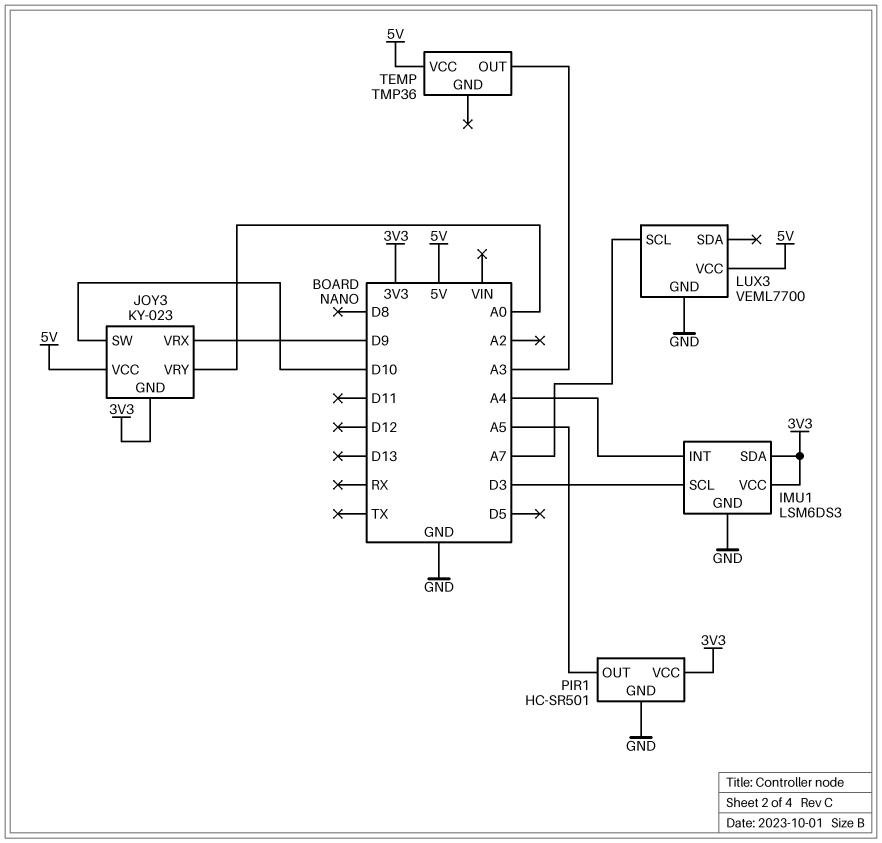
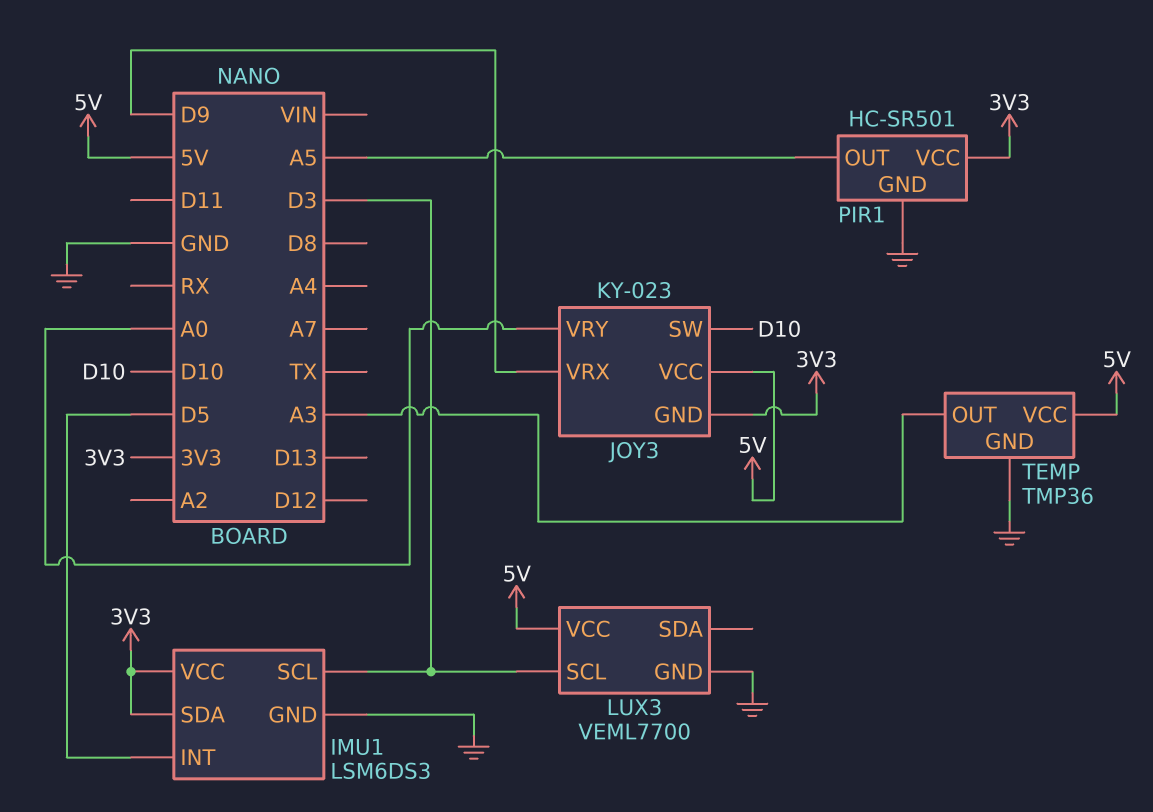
IMU1 pin INT: A4 -> D5
LUX3 pin SCL: A7 -> D3
TEMP pin GND: none -> GND

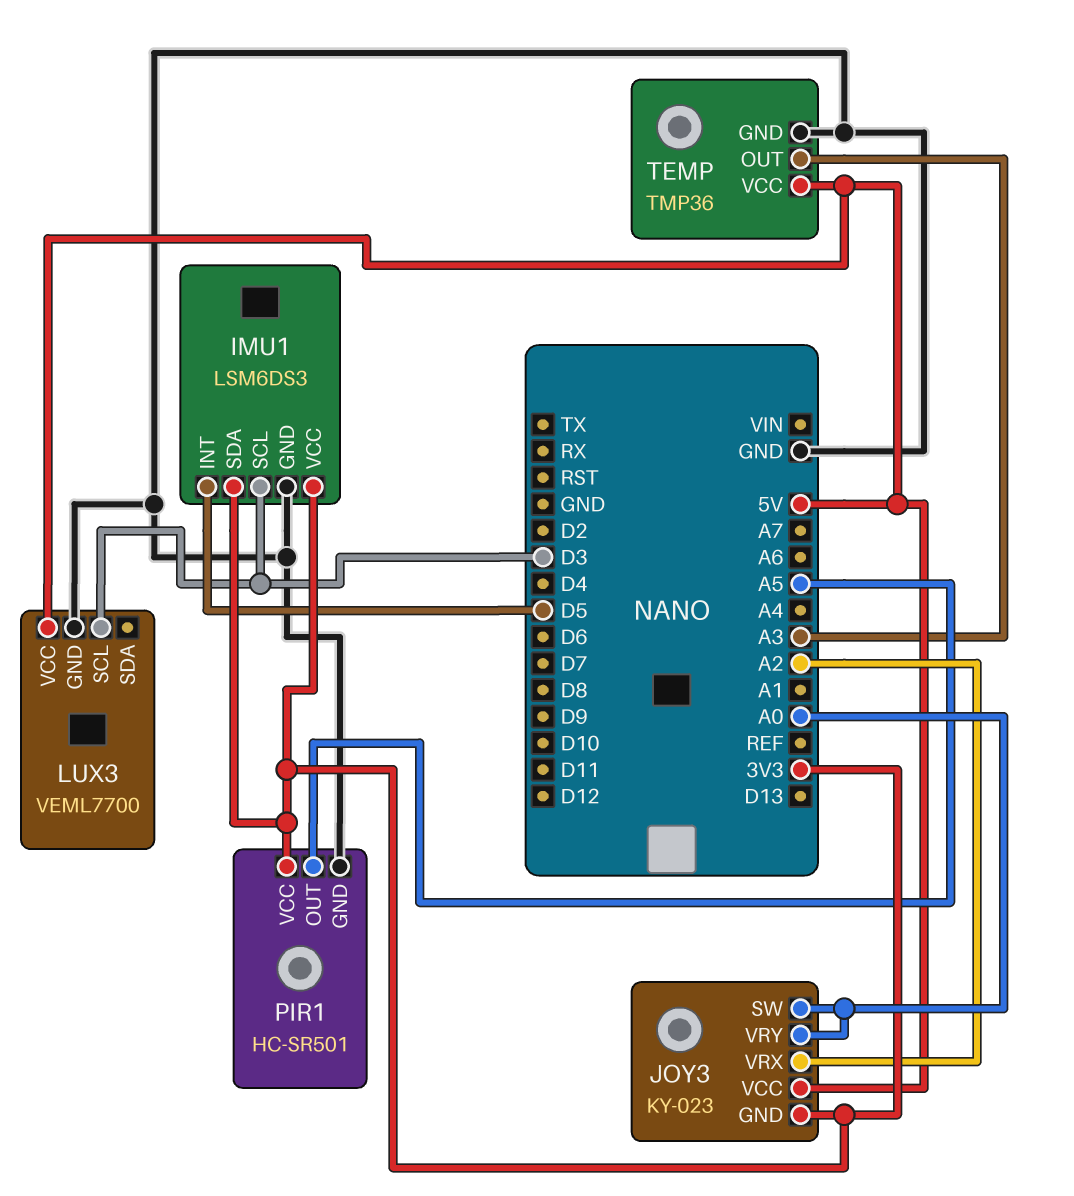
JOY3 pin SW: D10 -> A0
JOY3 pin VRX: D9 -> A2

